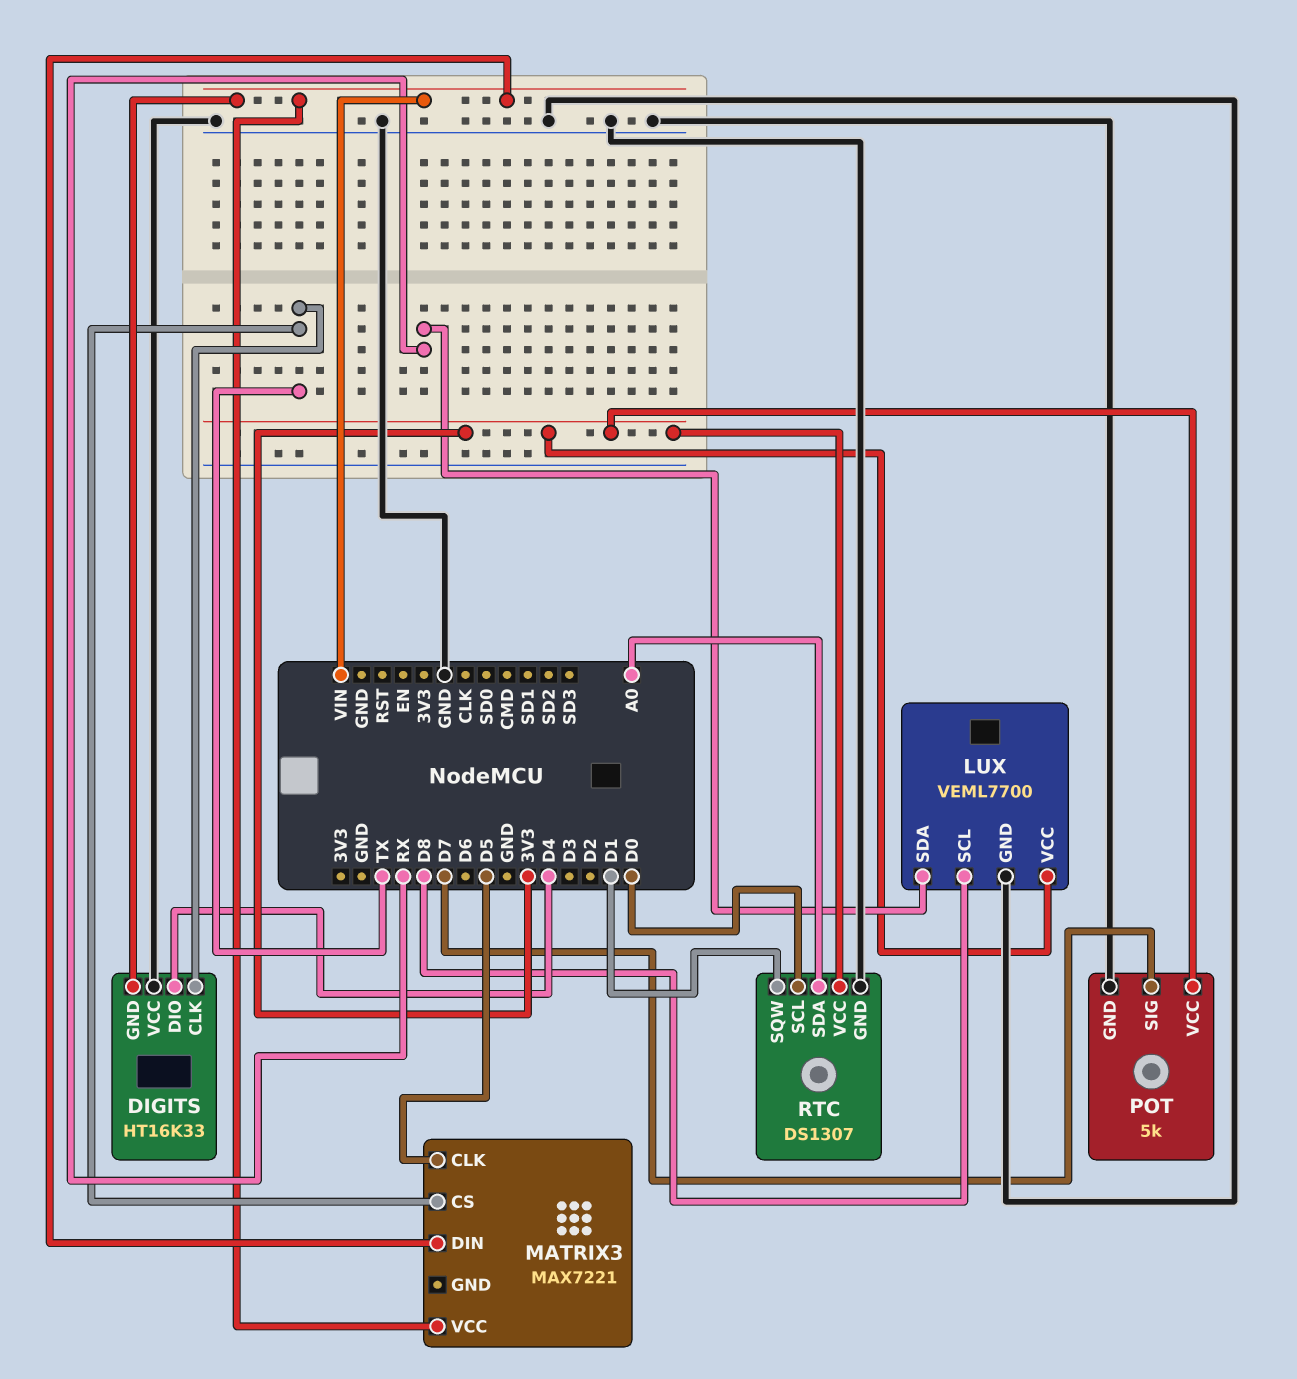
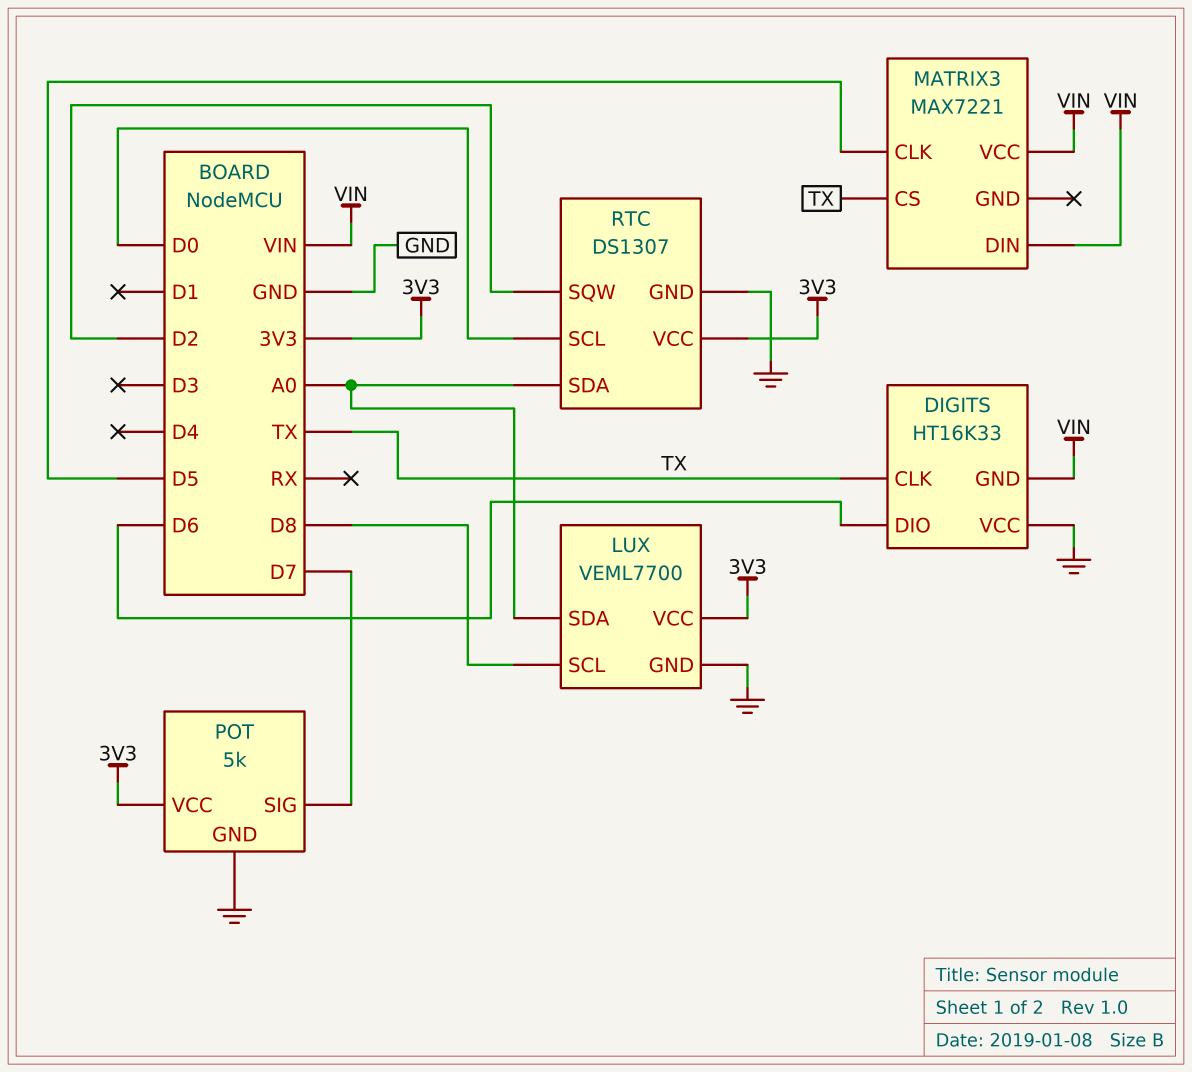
DIGITS pin DIO: D4 -> D6
LUX pin SDA: RX -> A0
RTC pin SQW: D1 -> D2

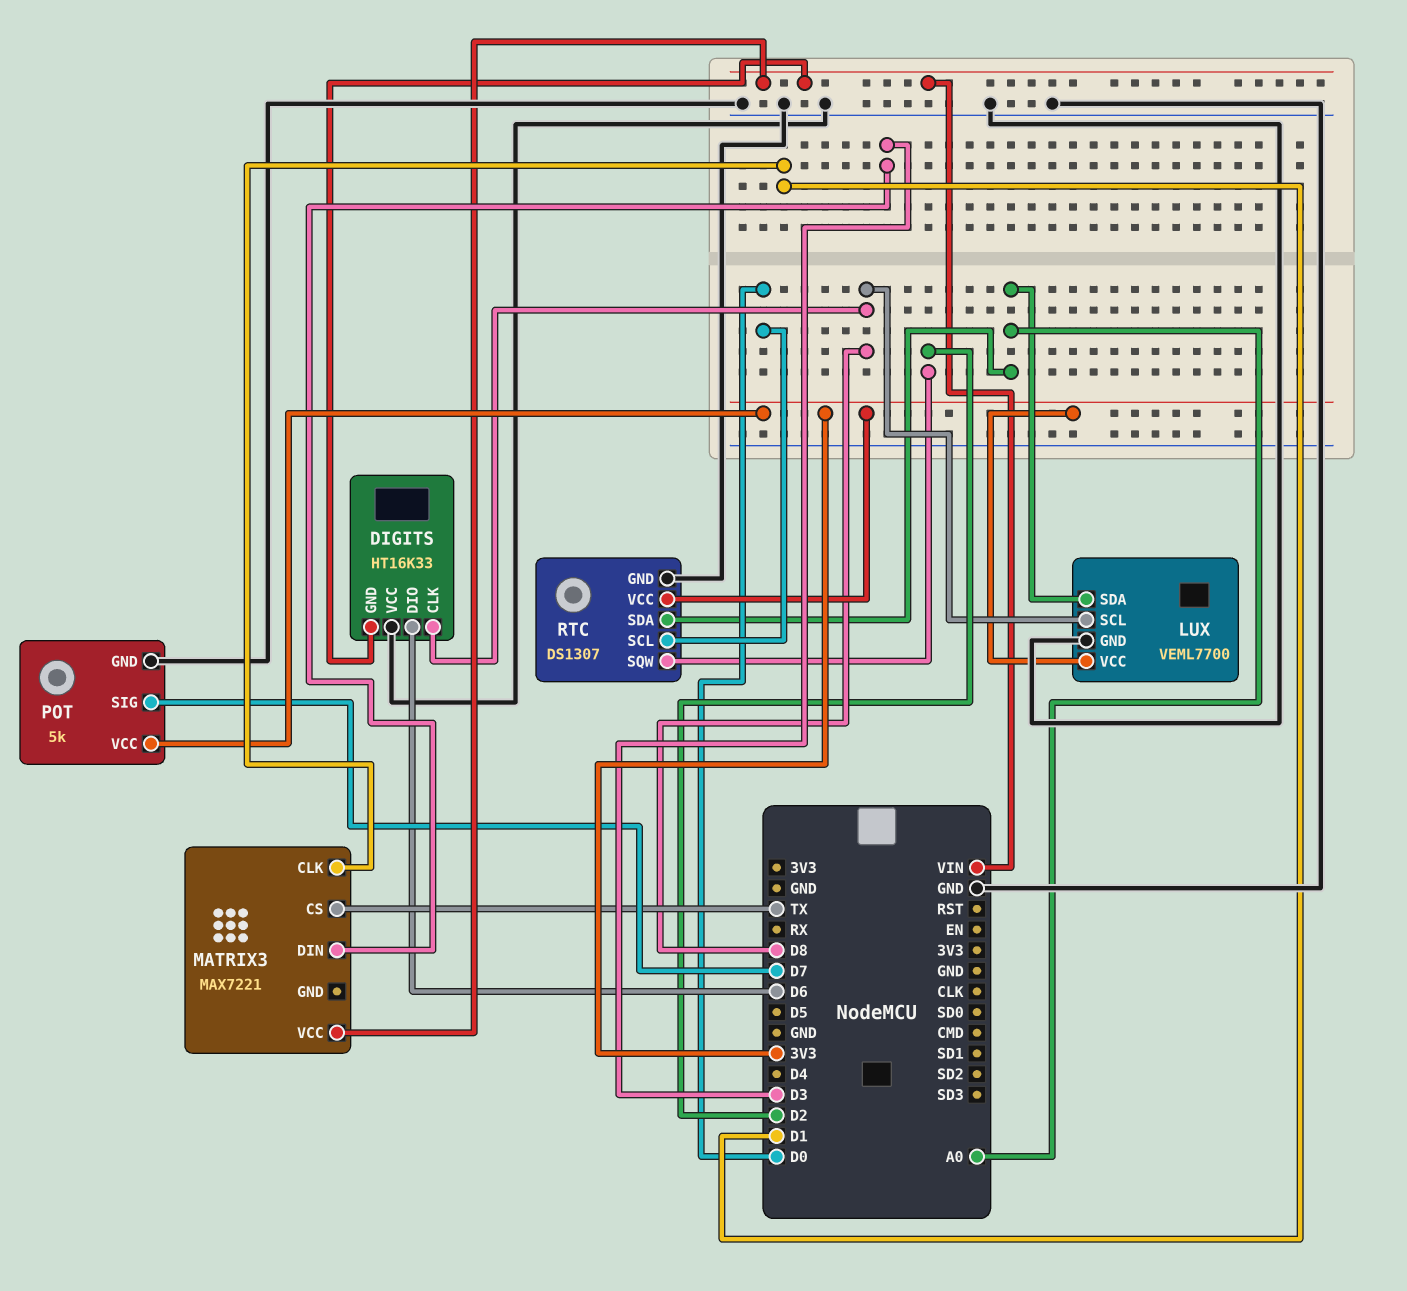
DIGITS pin CLK: TX -> D8
MATRIX3 pin CLK: D5 -> D1
MATRIX3 pin DIN: VIN -> D3

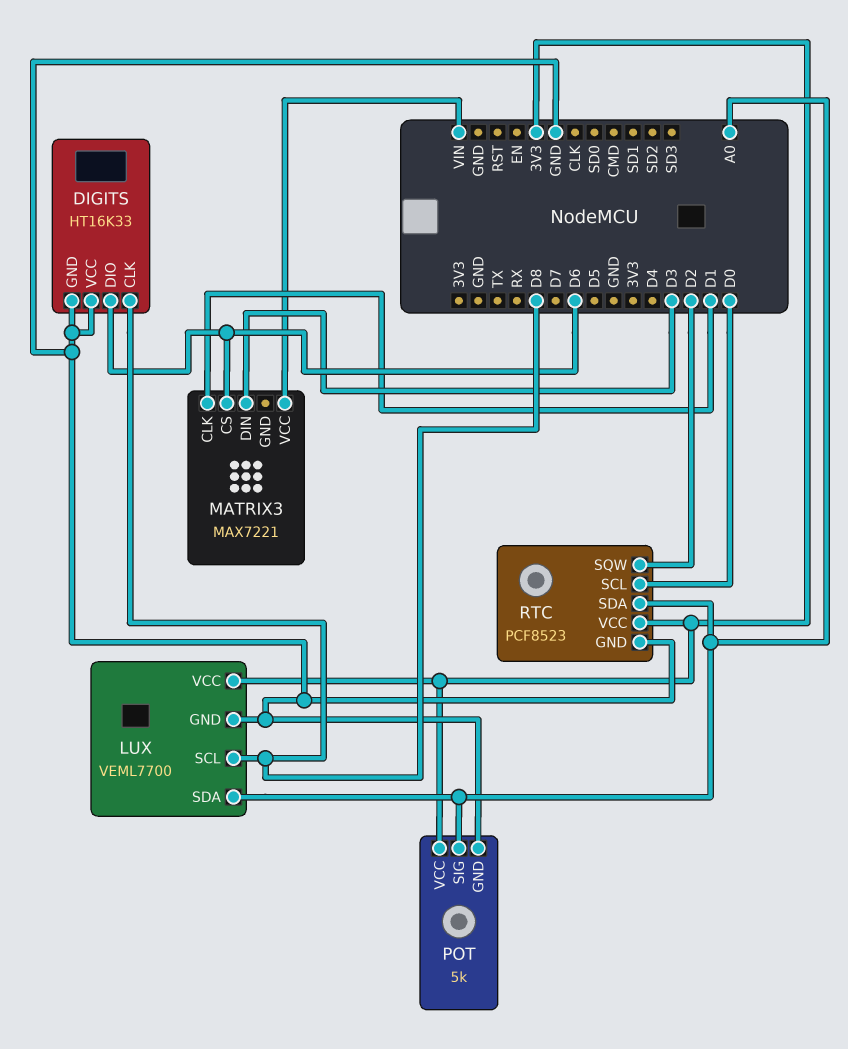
DIGITS pin GND: VIN -> GND
MATRIX3 pin CS: TX -> D6
POT pin SIG: D7 -> A0
RTC: DS1307 -> PCF8523

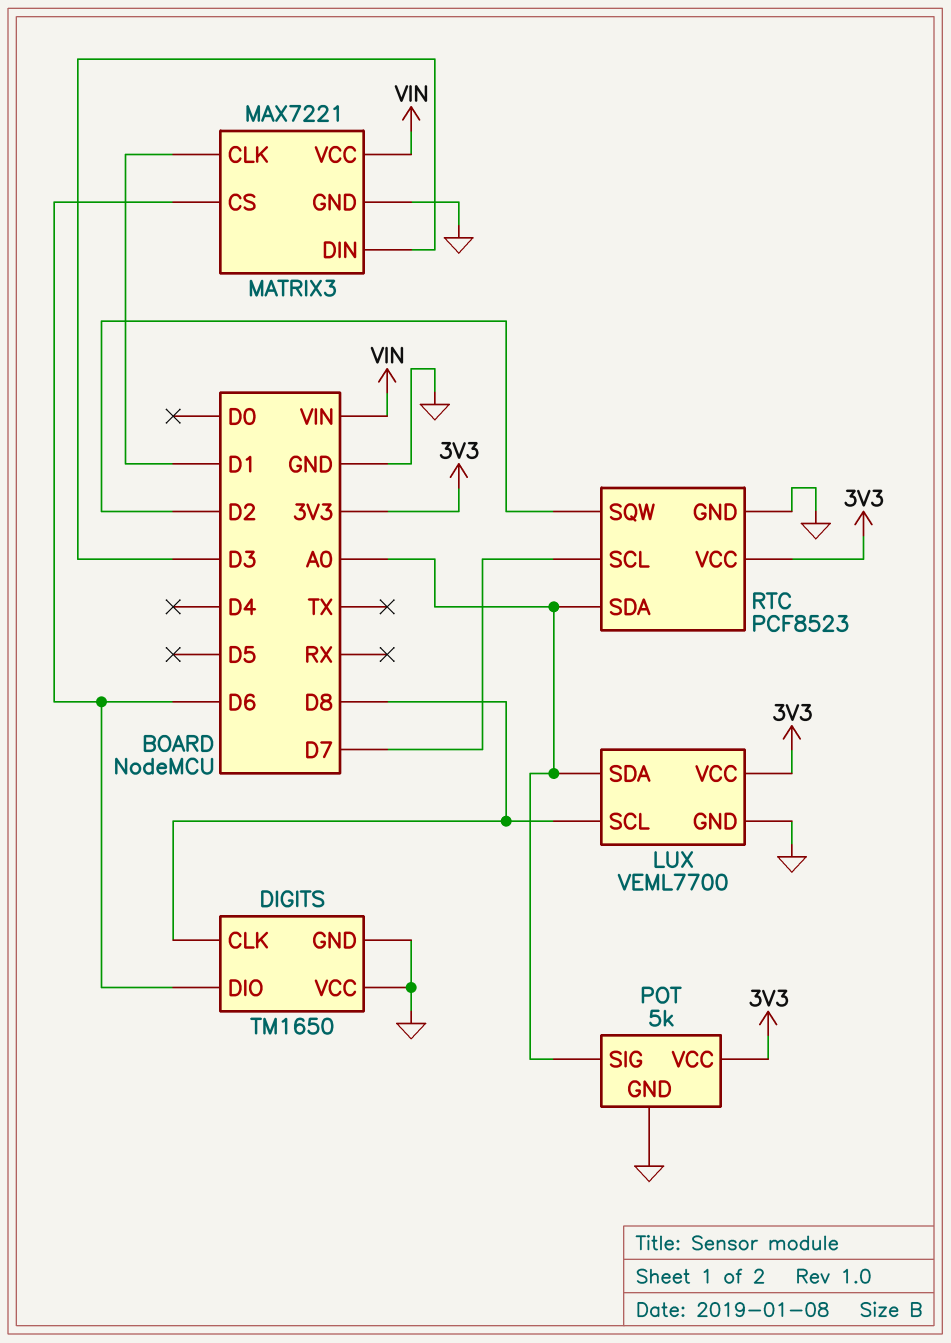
DIGITS: HT16K33 -> TM1650
MATRIX3 pin GND: none -> GND
RTC pin SCL: D0 -> D7

